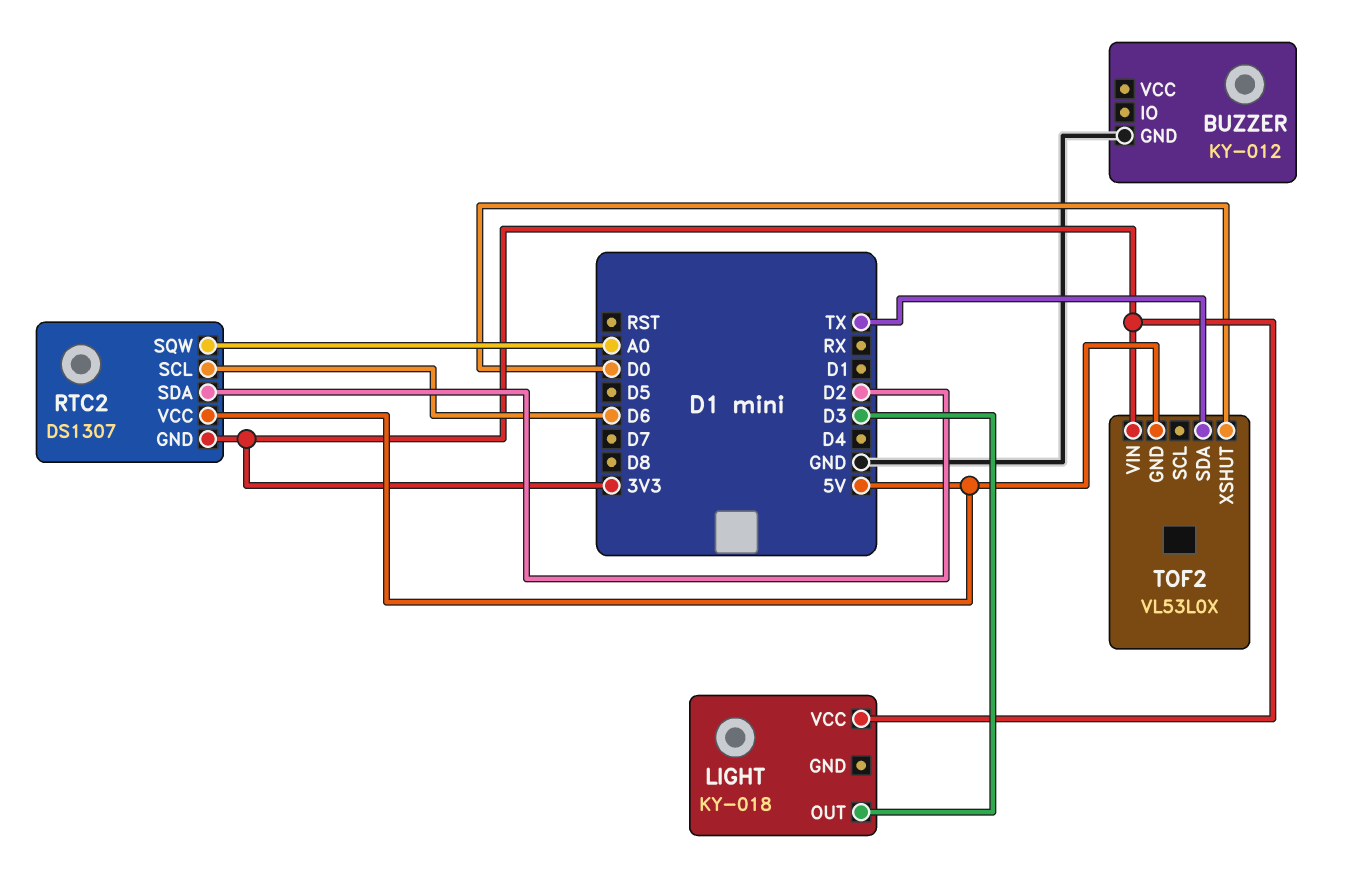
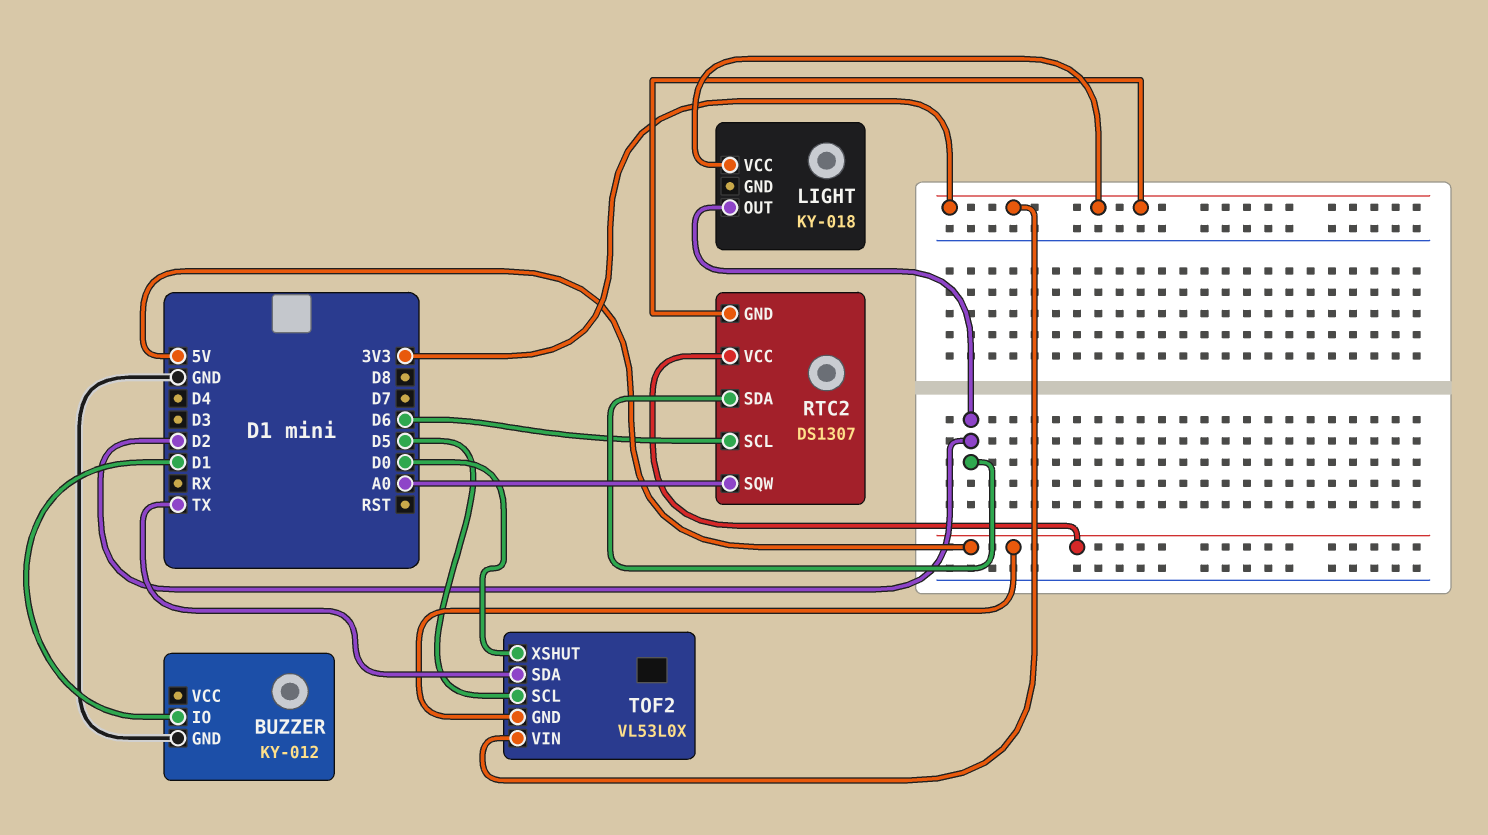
BUZZER pin IO: none -> D1
LIGHT pin OUT: D3 -> D2
TOF2 pin SCL: none -> D5

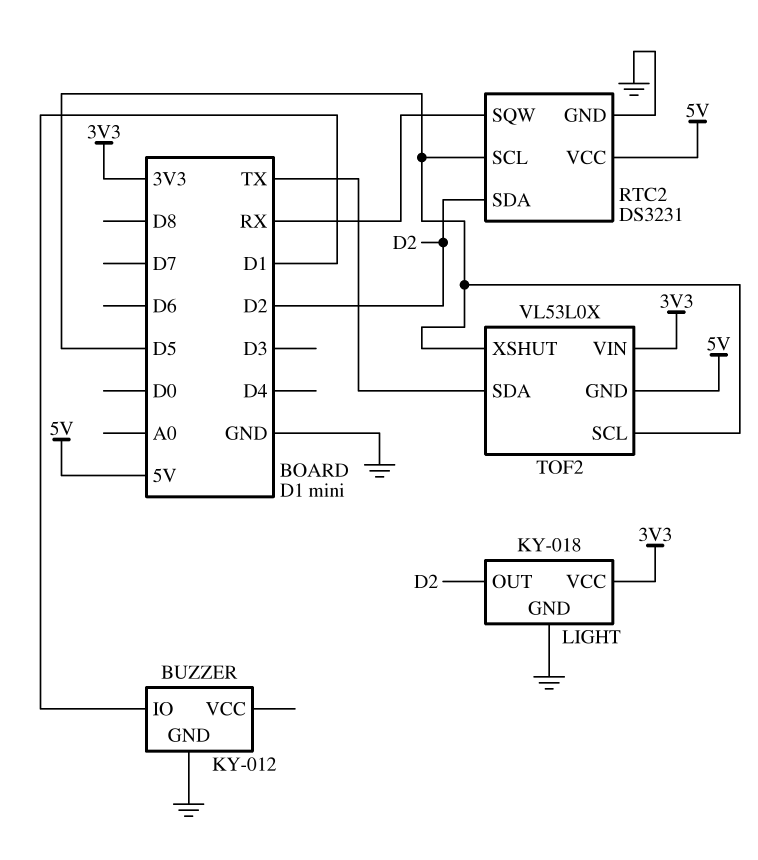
LIGHT pin GND: none -> GND
RTC2: DS1307 -> DS3231
RTC2 pin GND: 3V3 -> GND
RTC2 pin SCL: D6 -> D5
RTC2 pin SQW: A0 -> RX
TOF2 pin XSHUT: D0 -> D5

